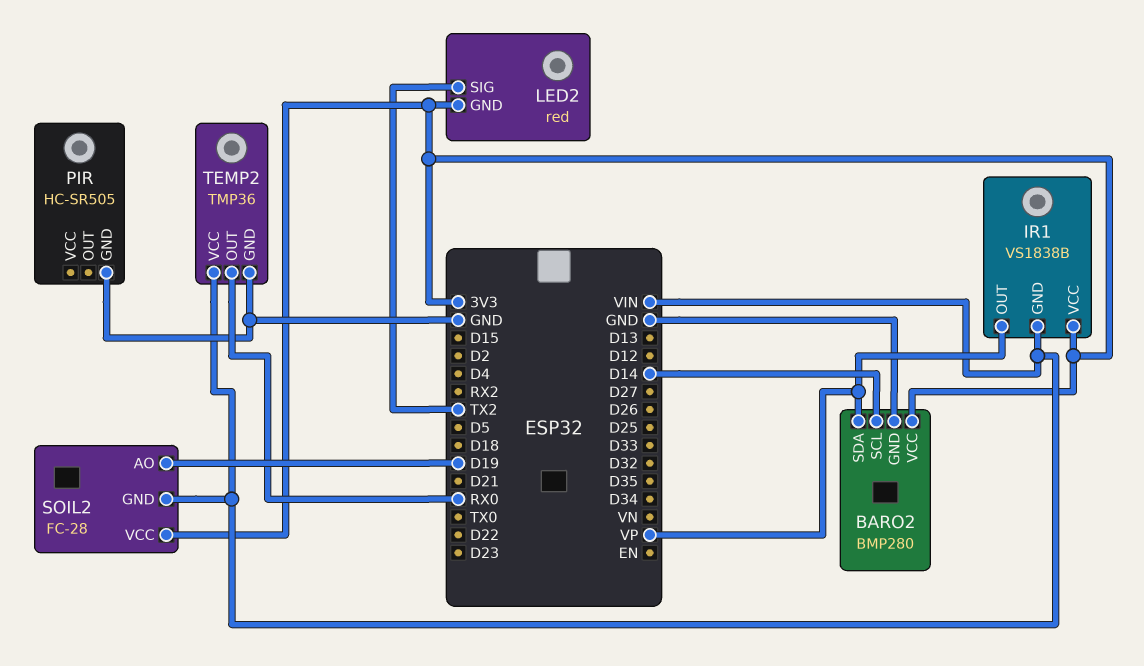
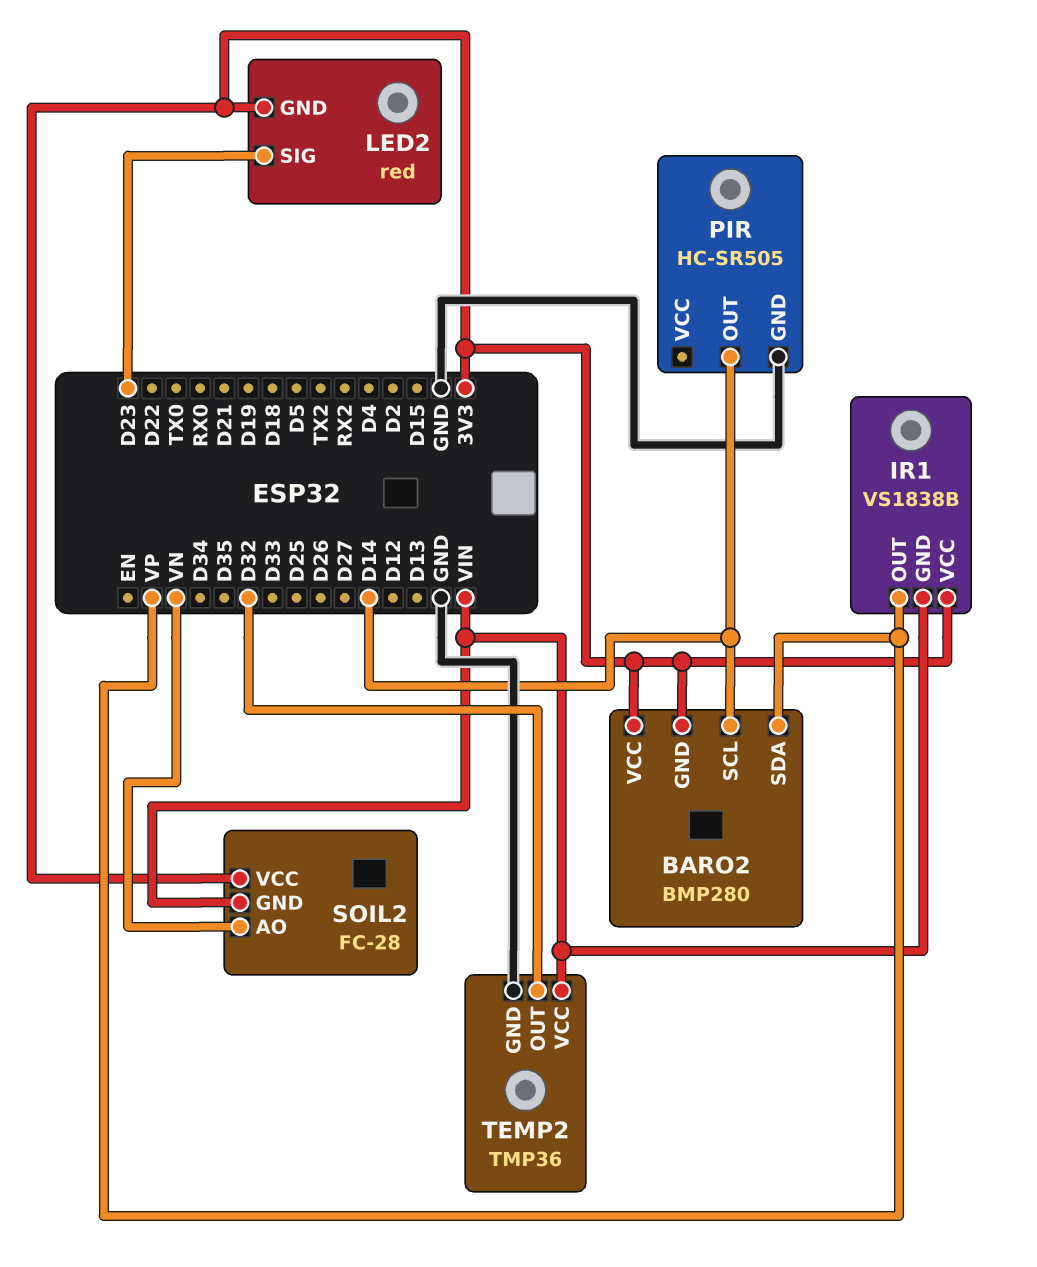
BARO2 pin GND: GND -> 3V3
LED2 pin SIG: TX2 -> D23
PIR pin OUT: none -> D14
SOIL2 pin AO: D19 -> VN
TEMP2 pin OUT: RX0 -> D32

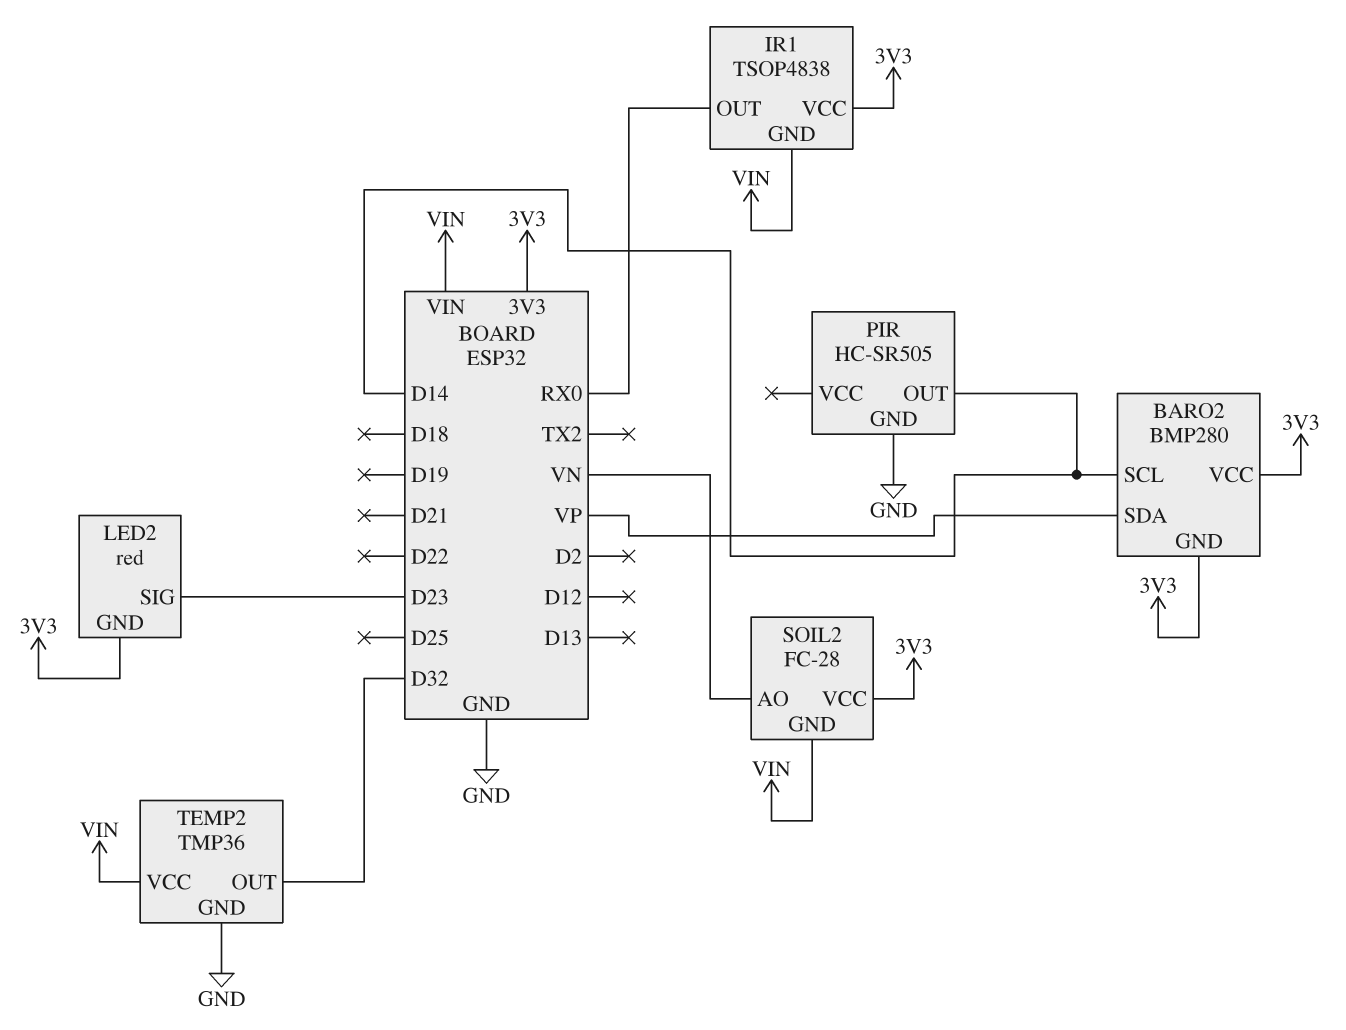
IR1: VS1838B -> TSOP4838
IR1 pin OUT: VP -> RX0

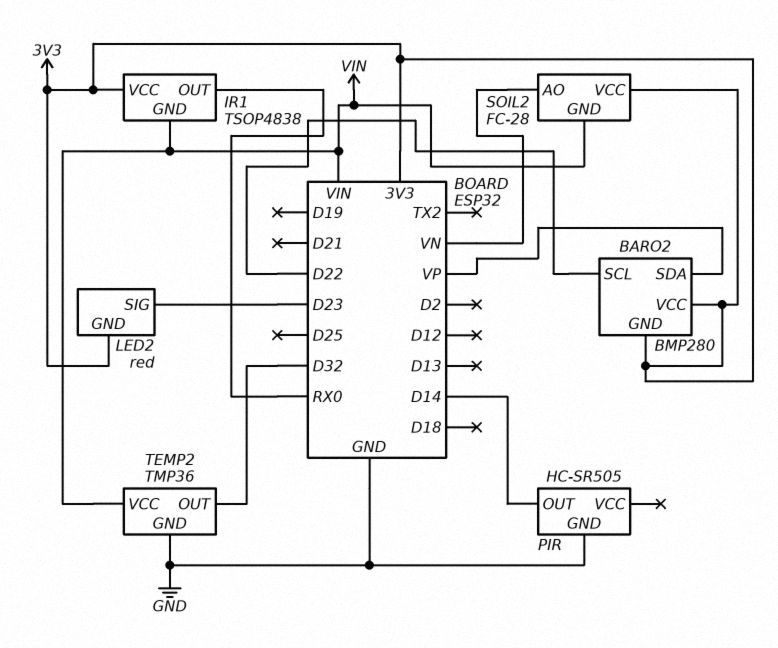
BARO2 pin SCL: D14 -> D22

